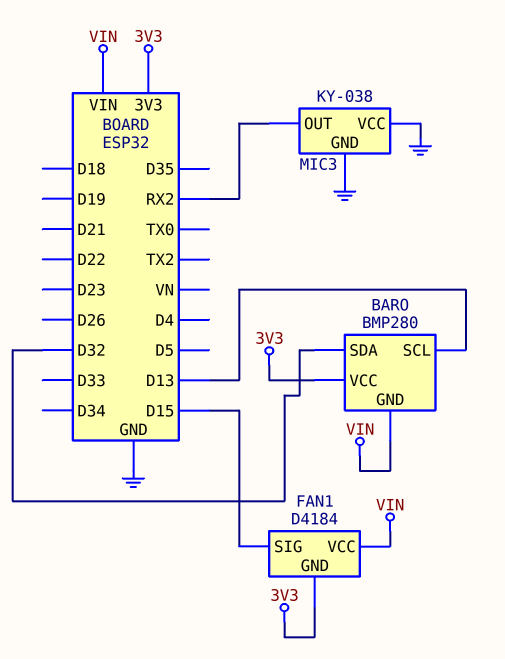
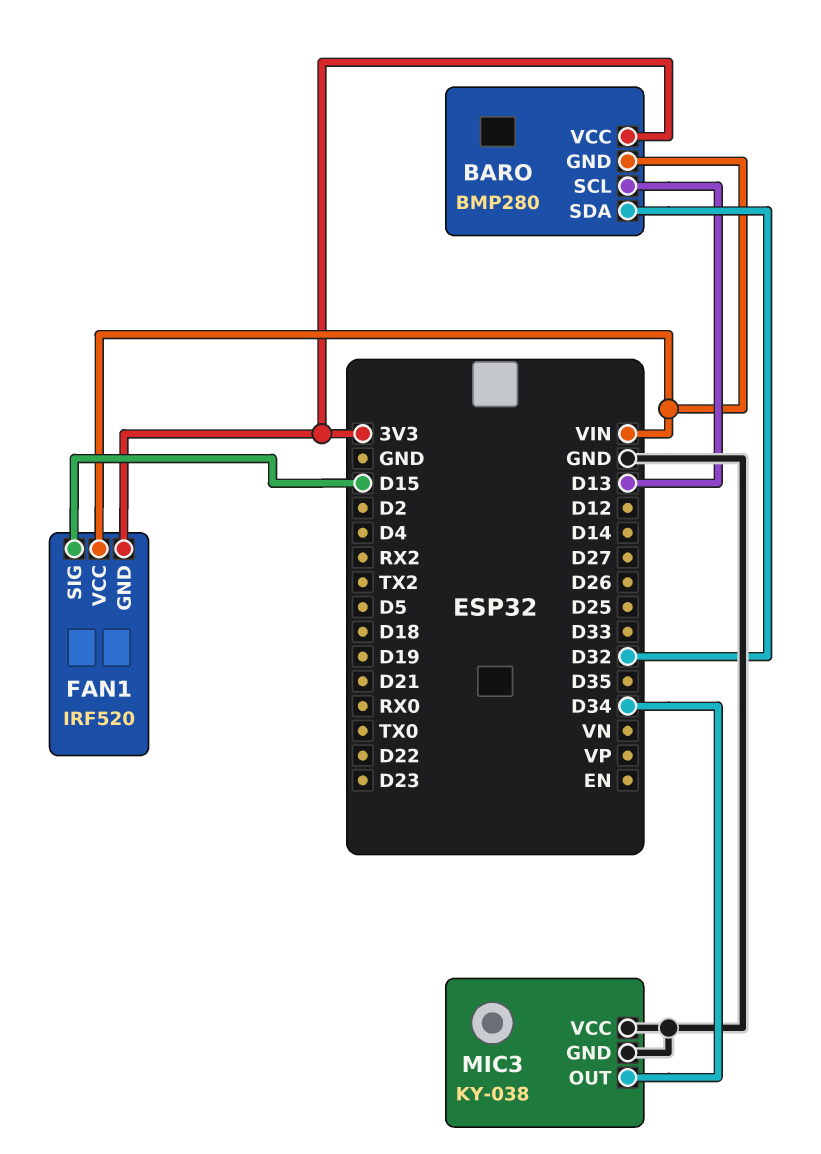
FAN1: D4184 -> IRF520
MIC3 pin OUT: RX2 -> D34

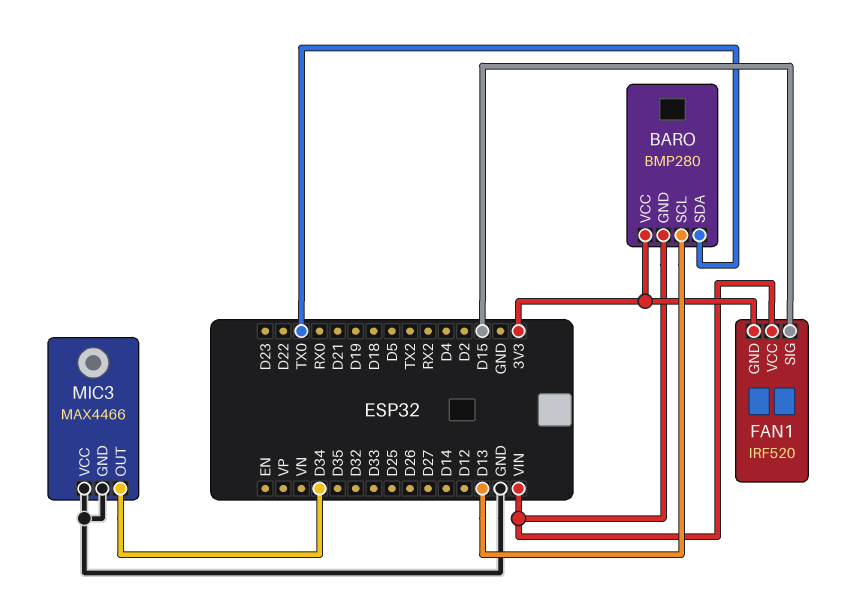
BARO pin SDA: D32 -> TX0
MIC3: KY-038 -> MAX4466

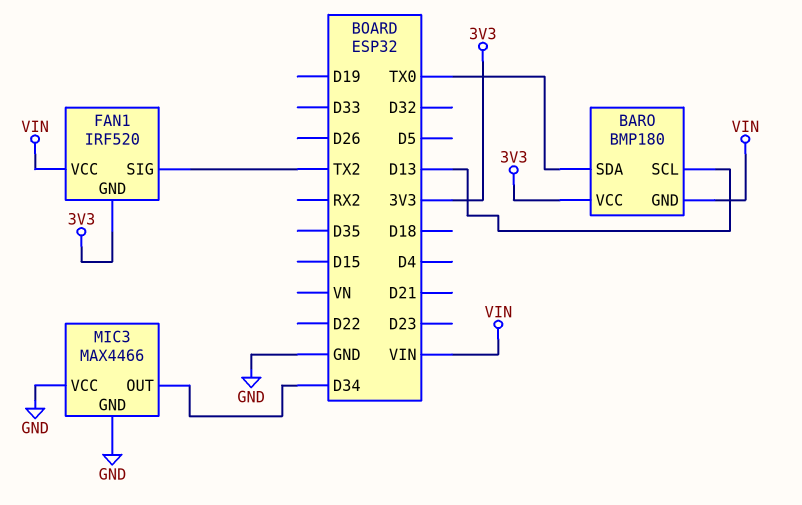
BARO: BMP280 -> BMP180
FAN1 pin SIG: D15 -> TX2

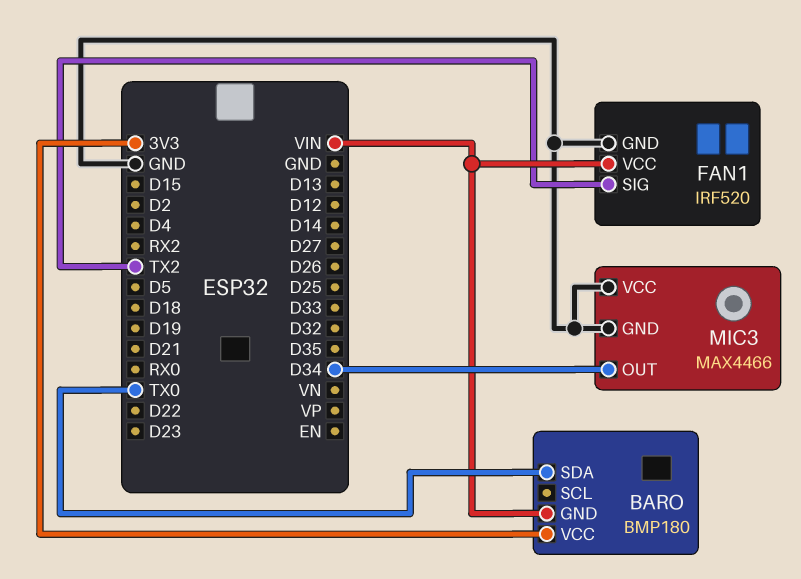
BARO pin SCL: D13 -> none
FAN1 pin GND: 3V3 -> GND

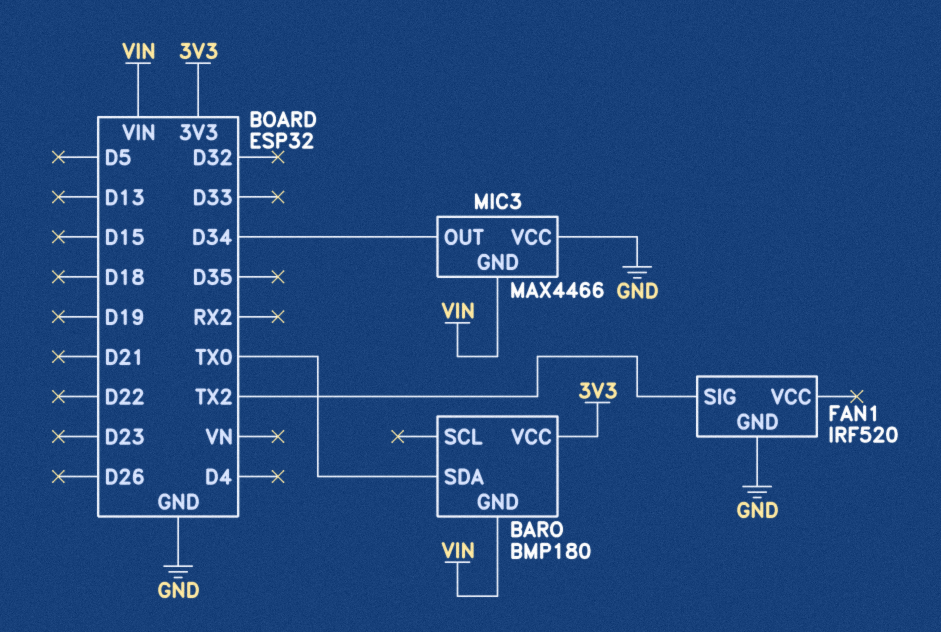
FAN1 pin VCC: VIN -> none
MIC3 pin GND: GND -> VIN

